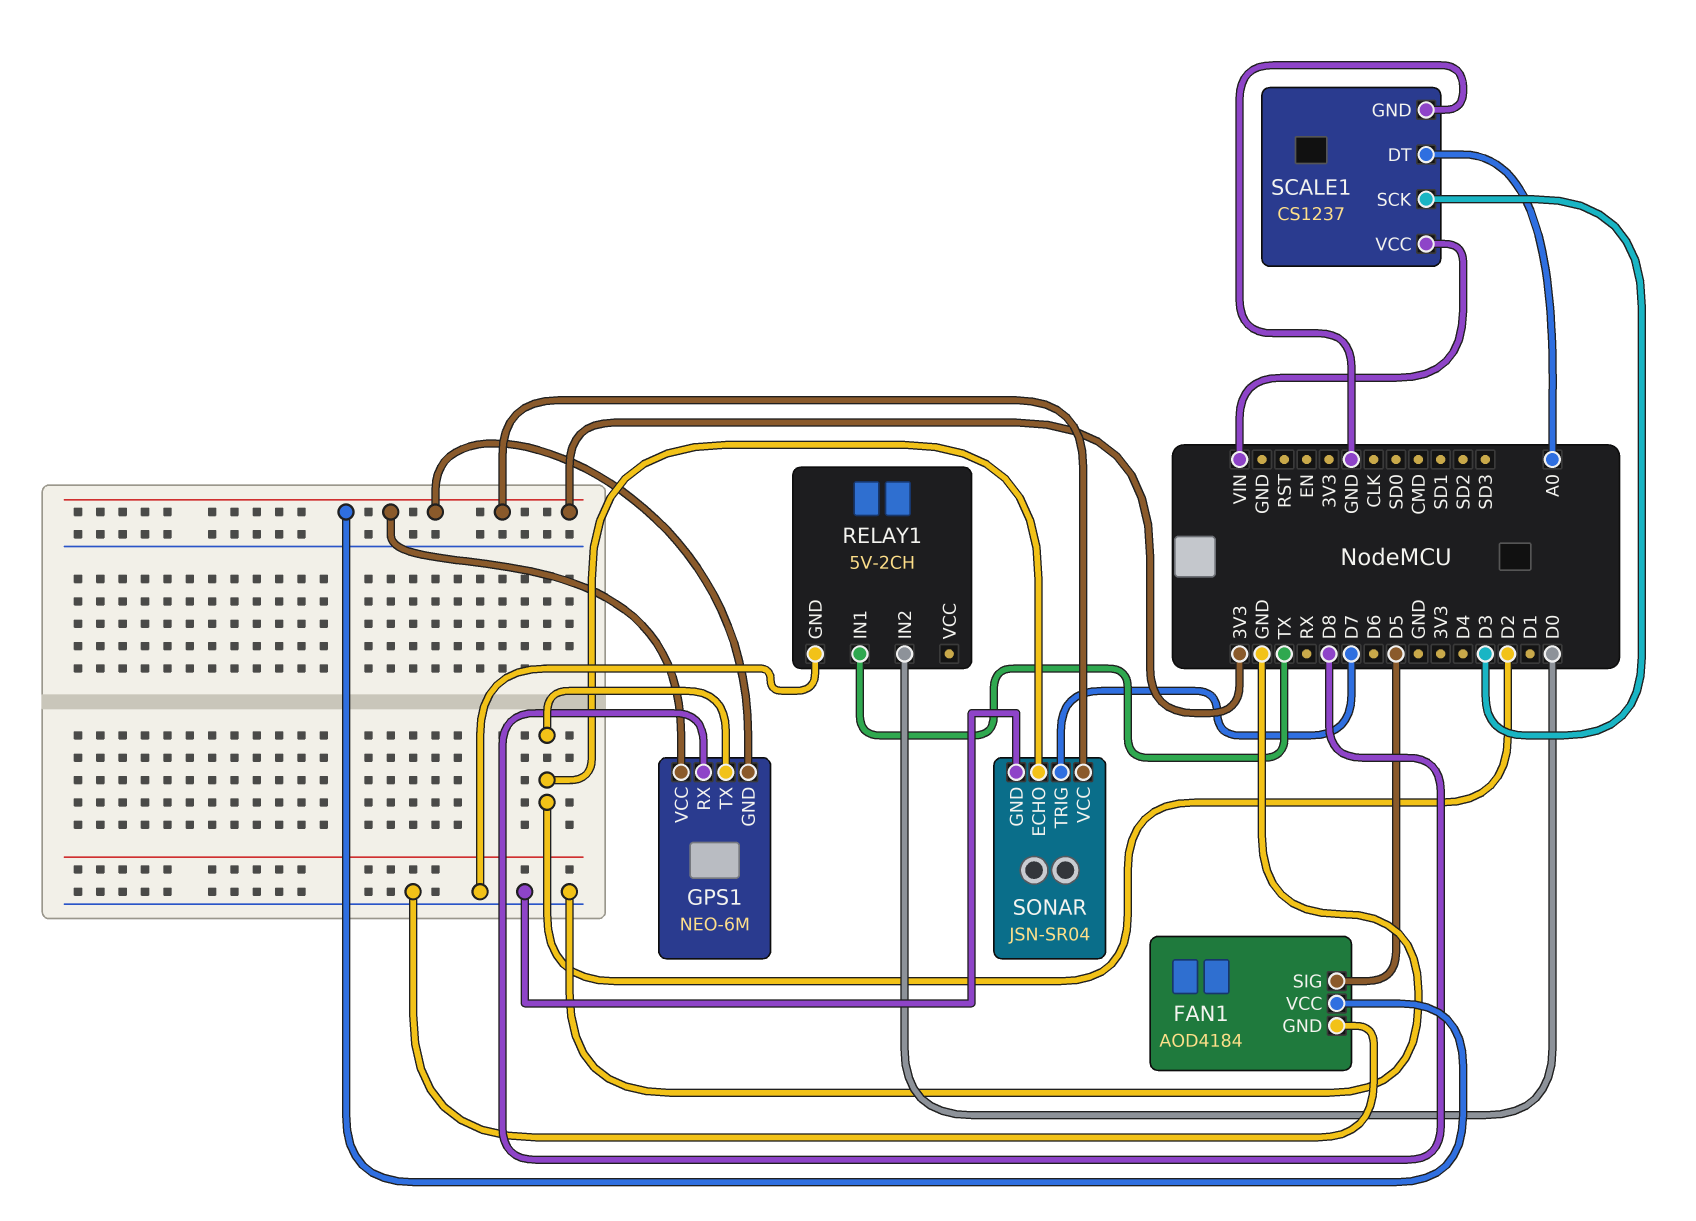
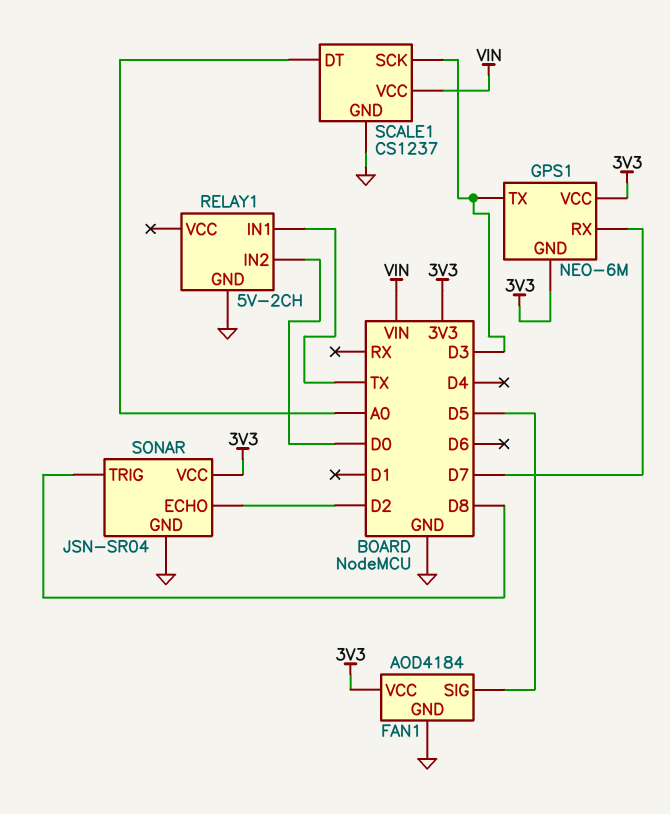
GPS1 pin RX: D8 -> D7
GPS1 pin TX: D2 -> D3
SONAR pin TRIG: D7 -> D8

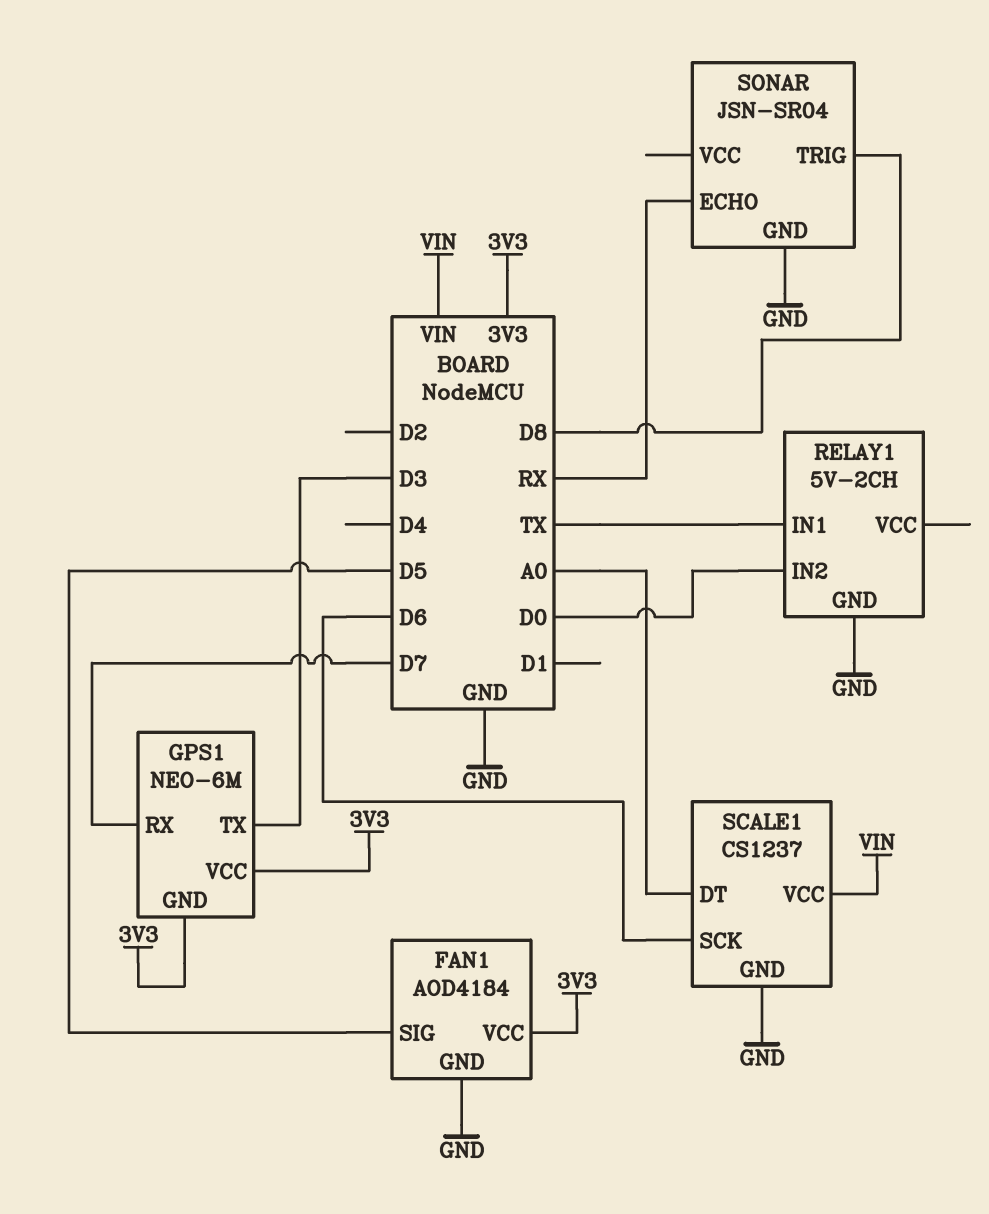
SCALE1 pin SCK: D3 -> D6
SONAR pin ECHO: D2 -> RX
SONAR pin VCC: 3V3 -> none

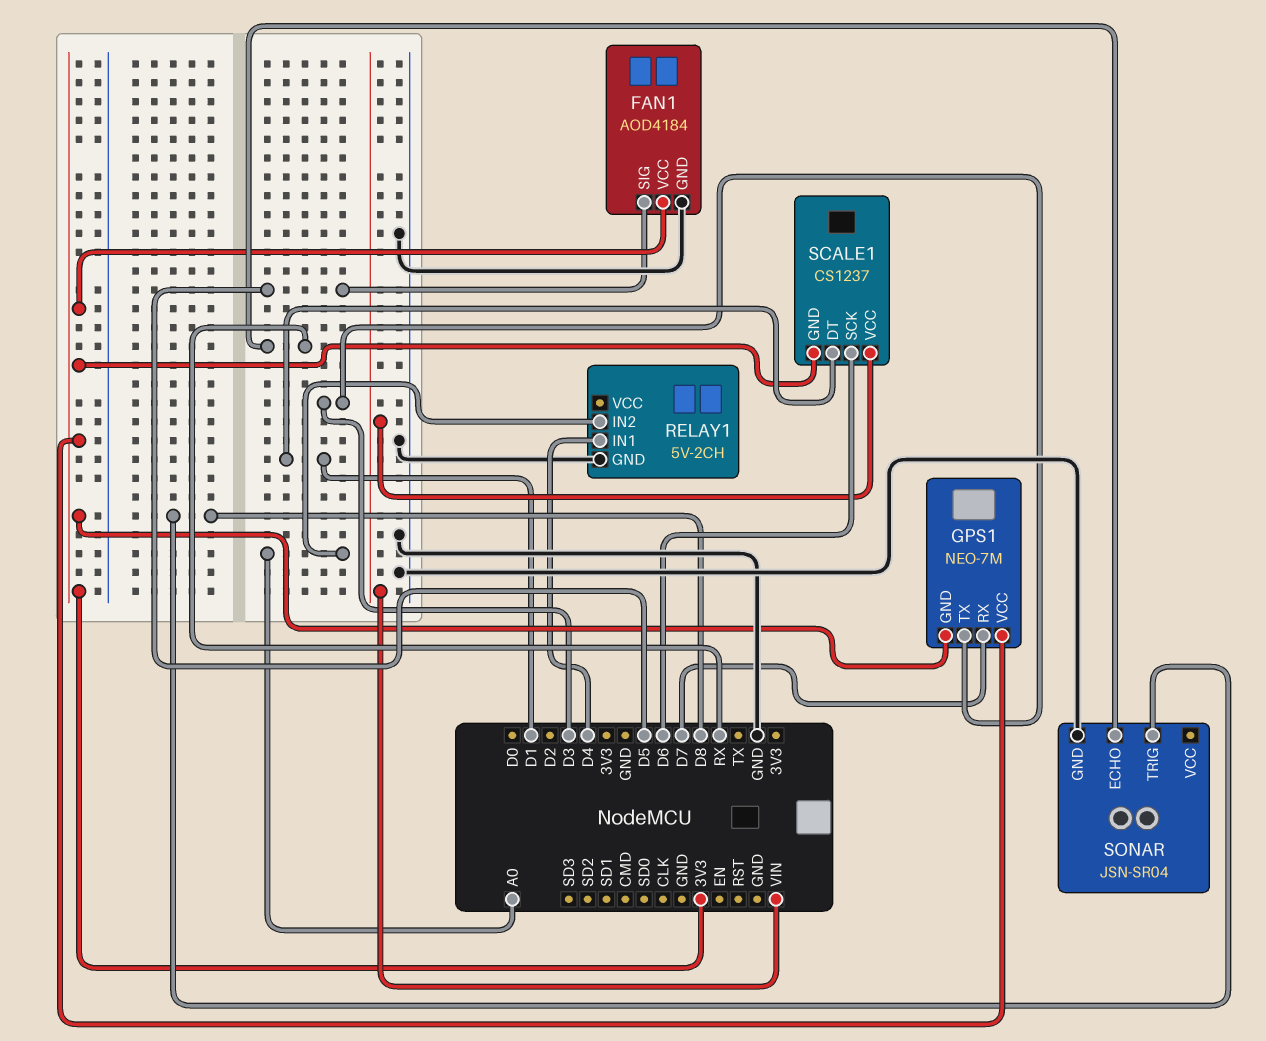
GPS1: NEO-6M -> NEO-7M
RELAY1 pin IN1: TX -> D4
RELAY1 pin IN2: D0 -> A0
SCALE1 pin DT: A0 -> D1
SCALE1 pin GND: GND -> 3V3

